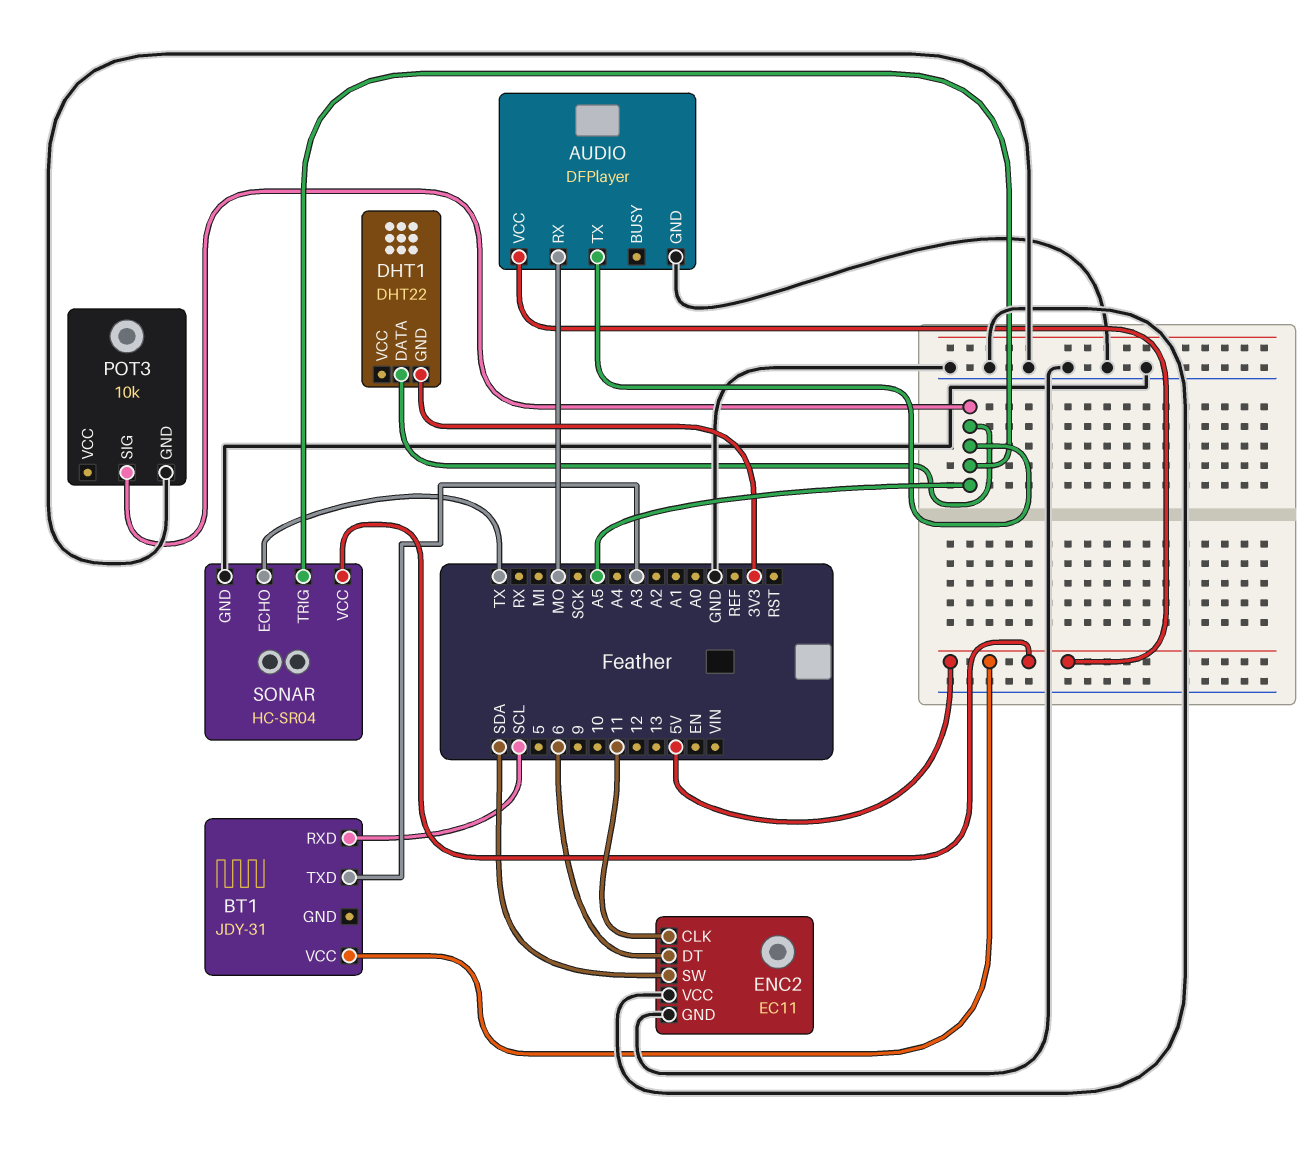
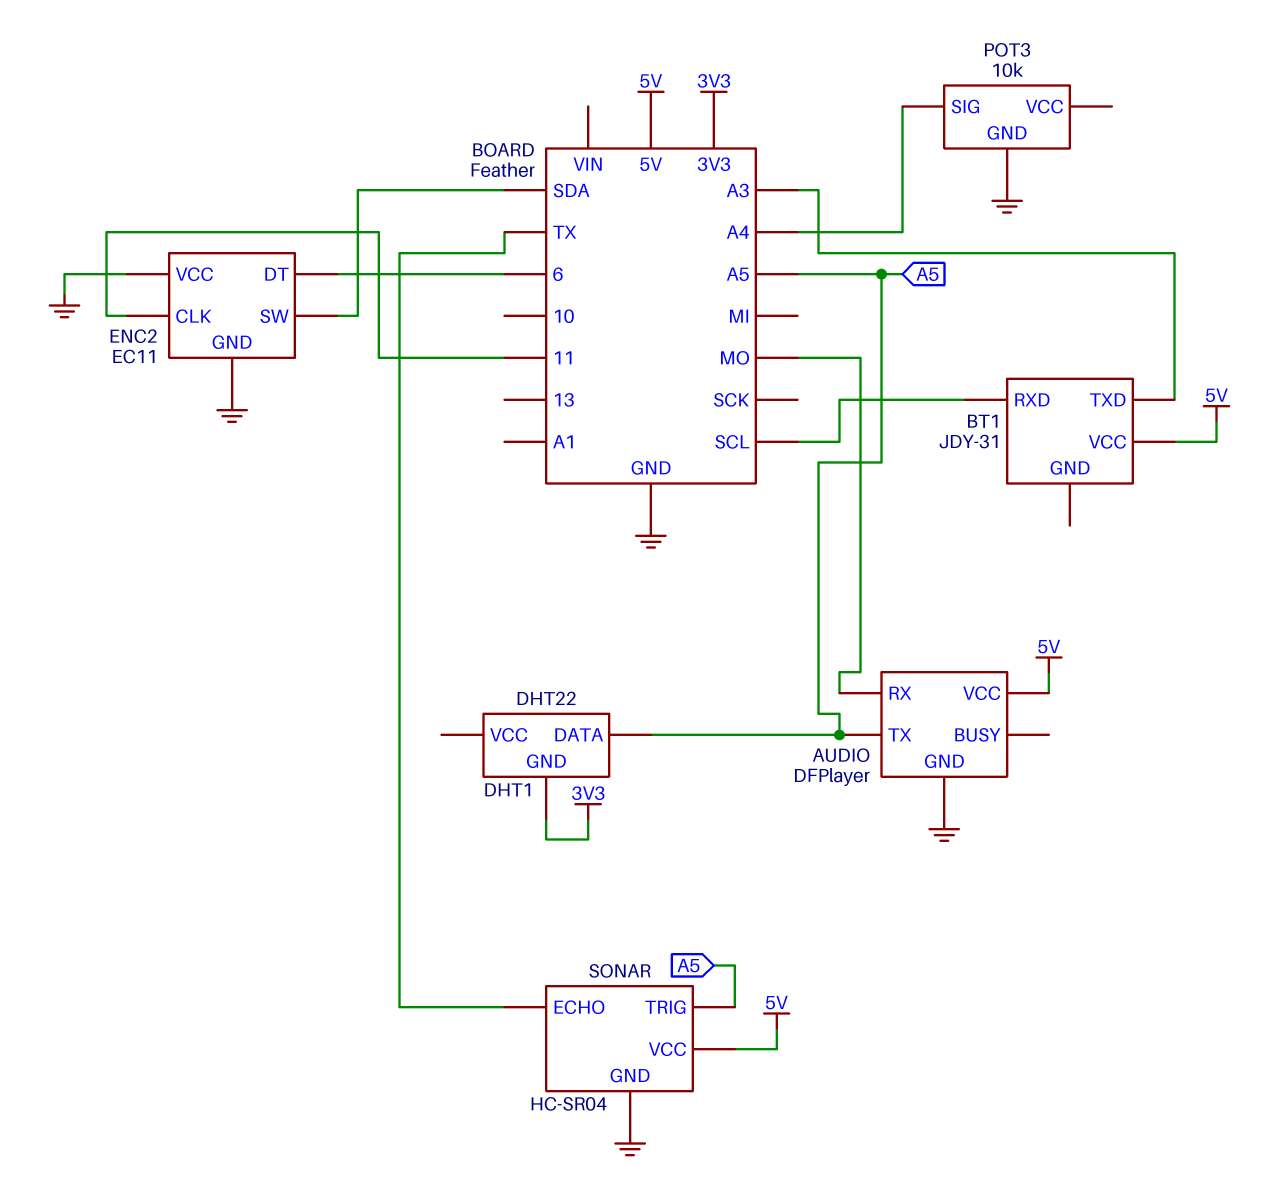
POT3 pin SIG: A5 -> A4

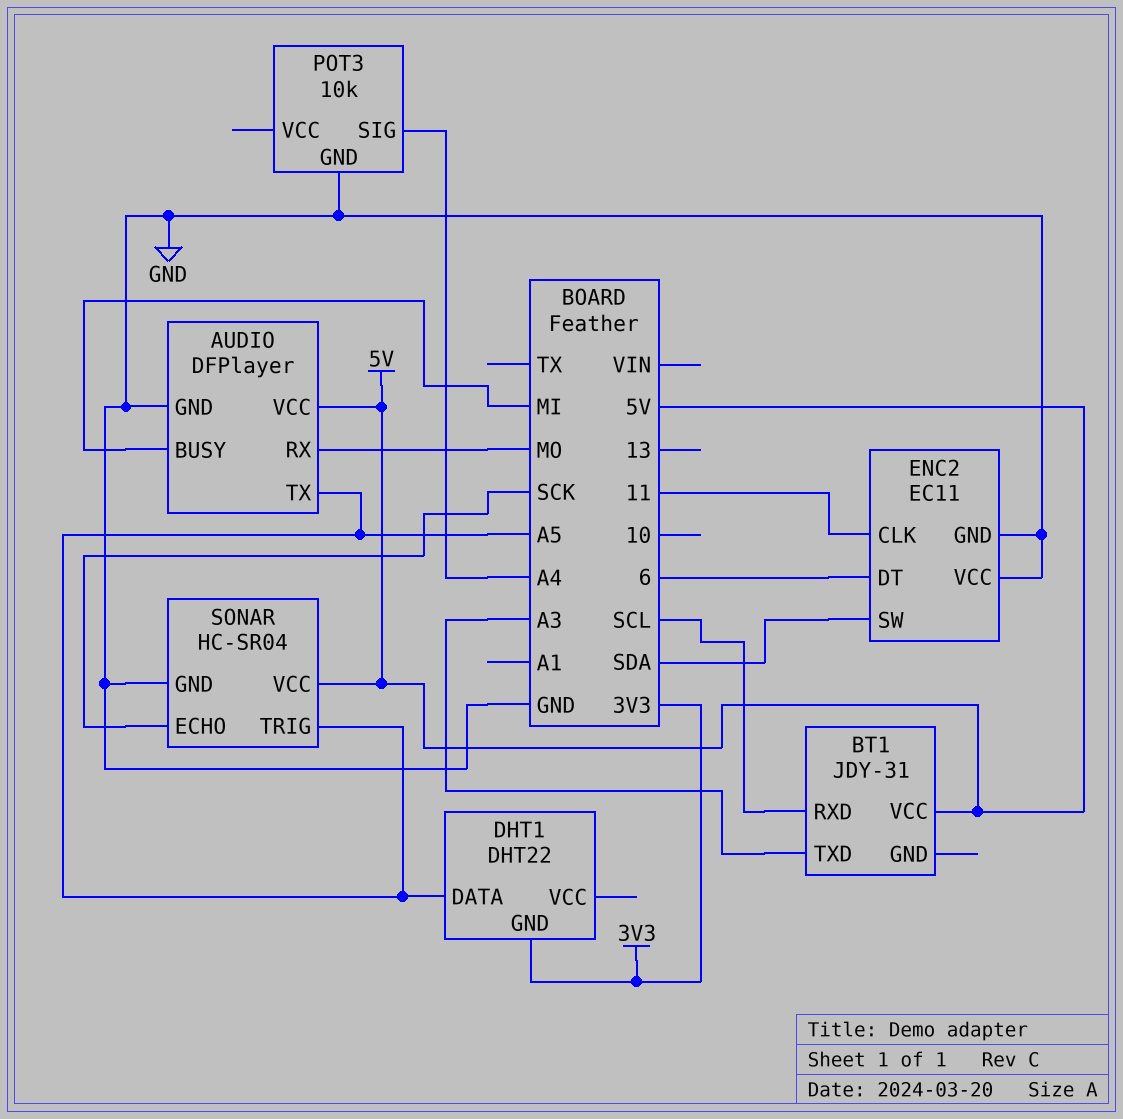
AUDIO pin BUSY: none -> MI
SONAR pin ECHO: TX -> SCK

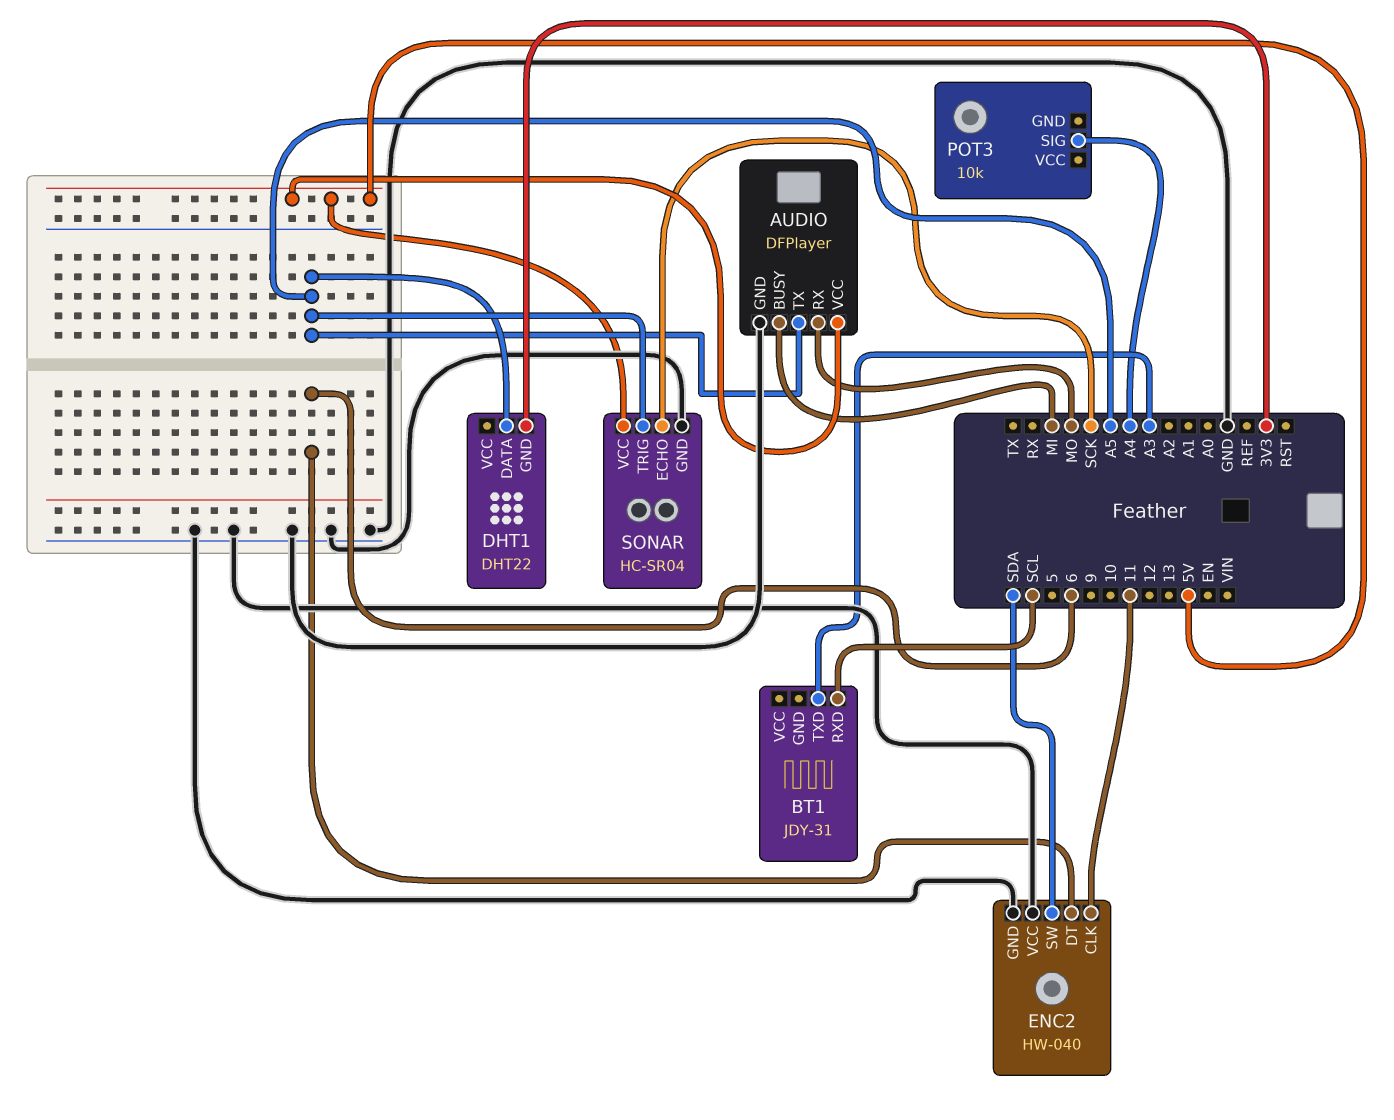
BT1 pin VCC: 5V -> none
ENC2: EC11 -> HW-040
POT3 pin GND: GND -> none

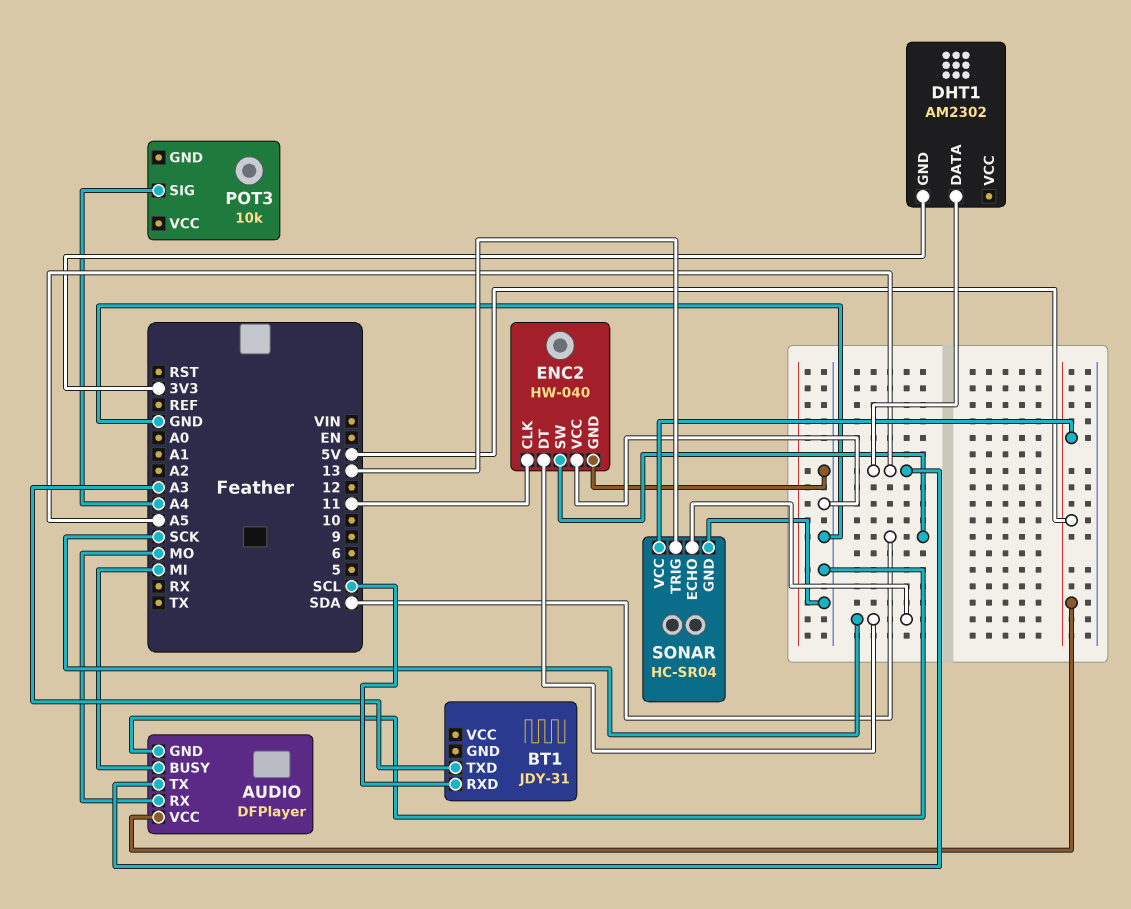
DHT1: DHT22 -> AM2302
ENC2 pin DT: 6 -> SCK
SONAR pin TRIG: A5 -> 13

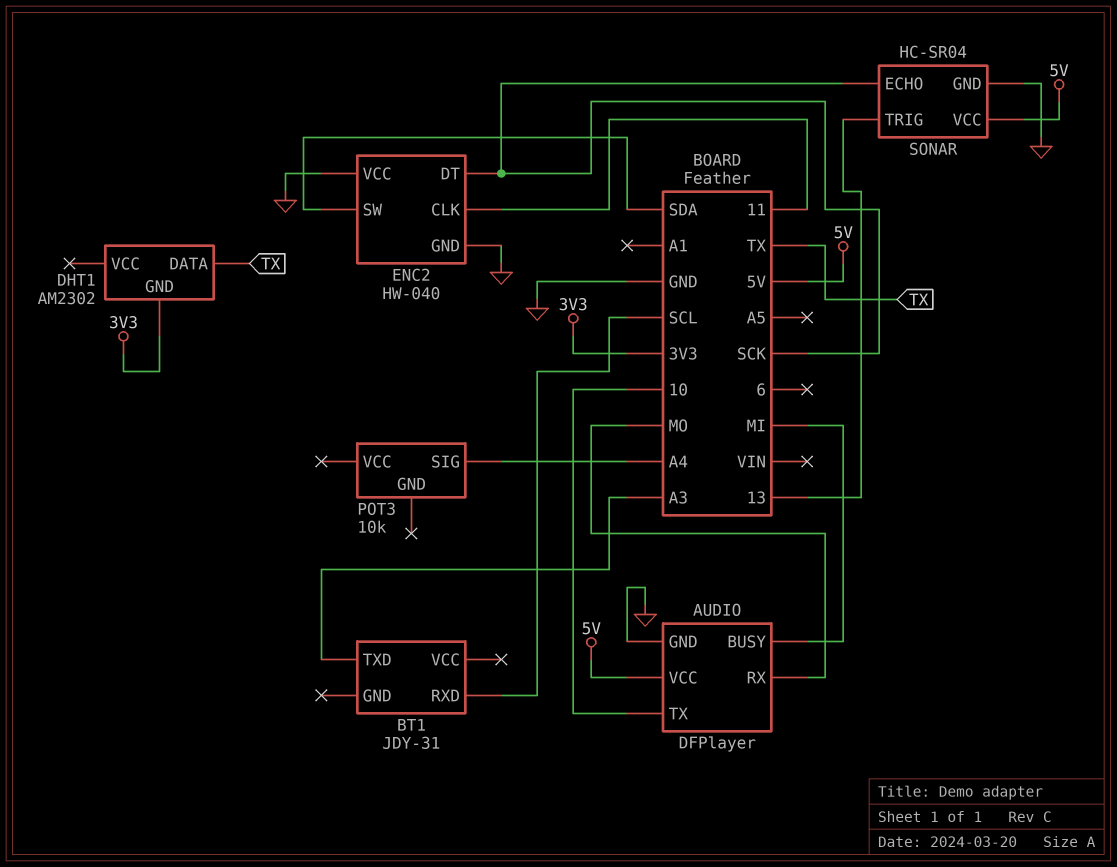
AUDIO pin TX: A5 -> 10
DHT1 pin DATA: A5 -> TX

